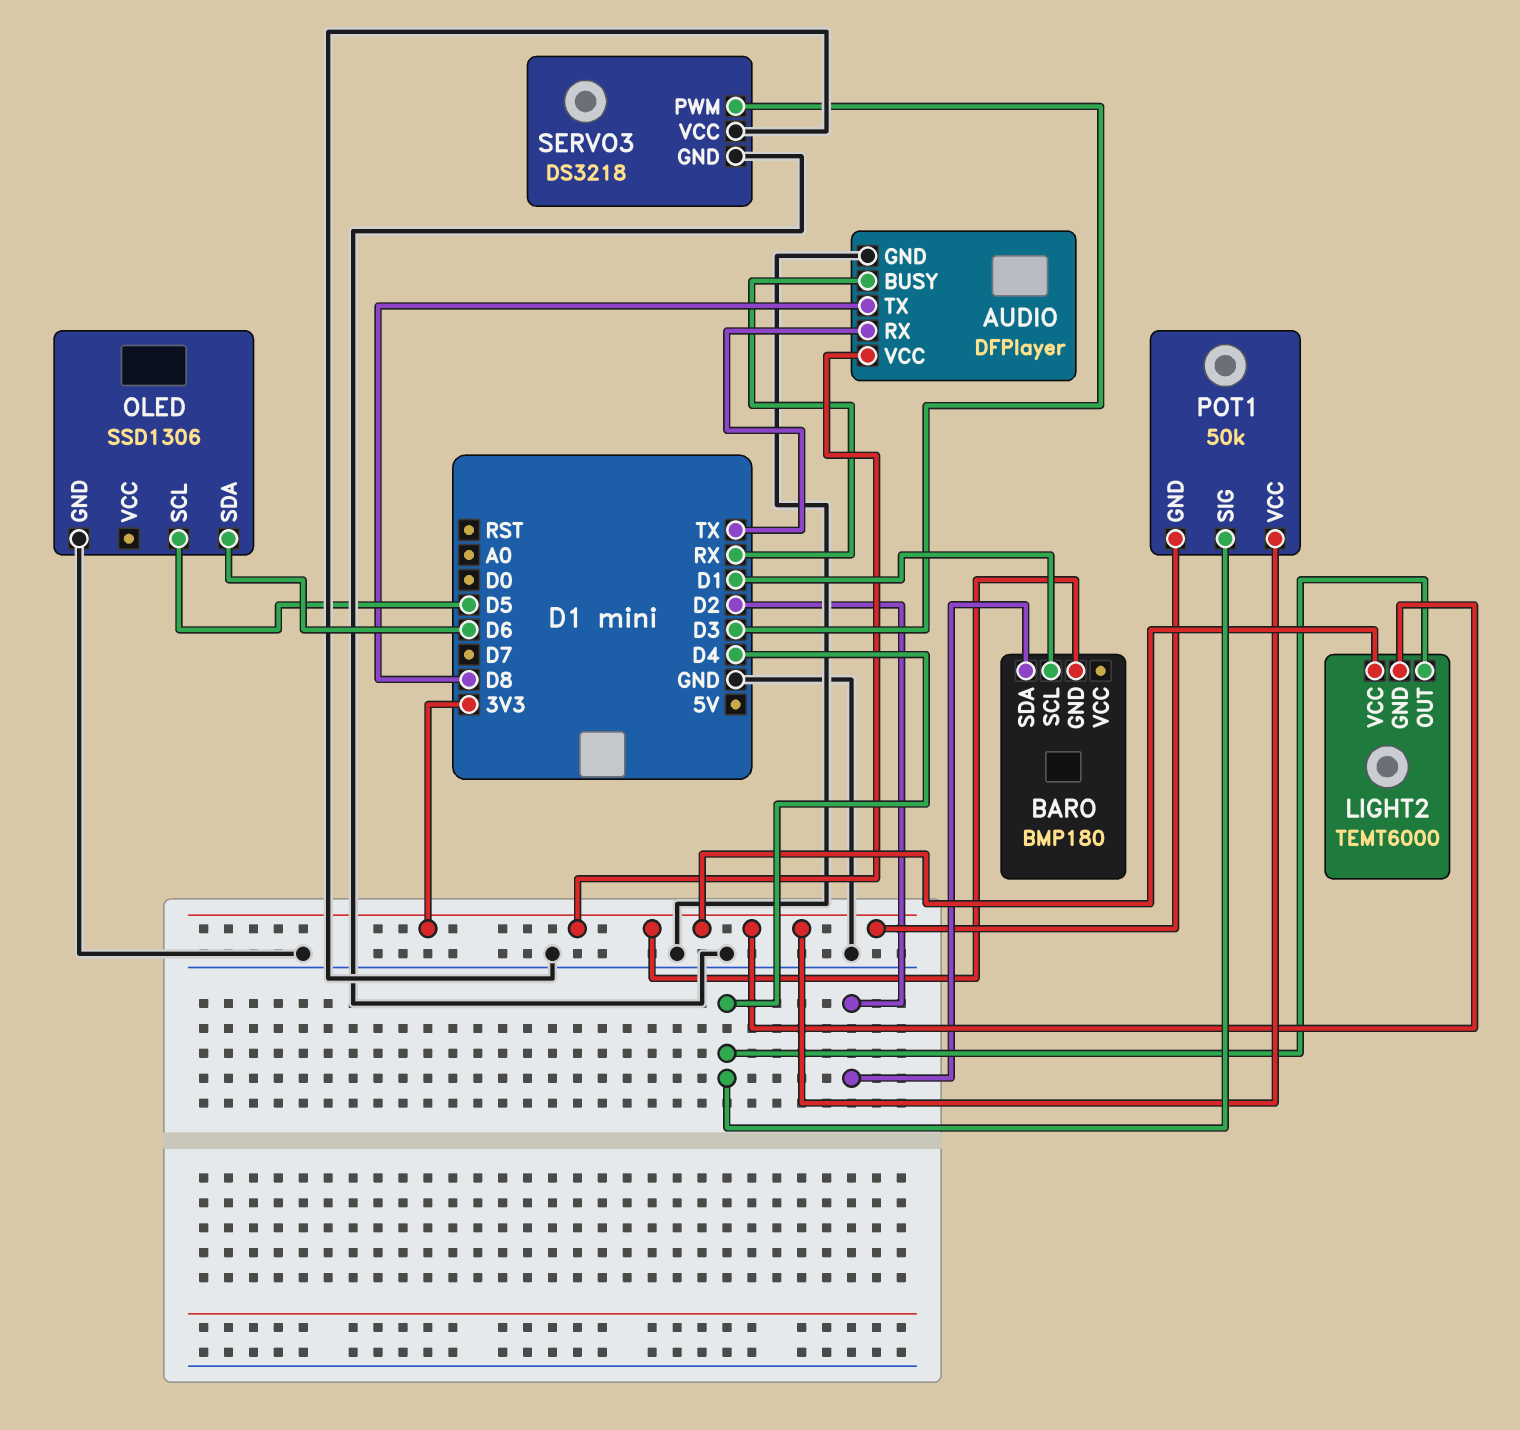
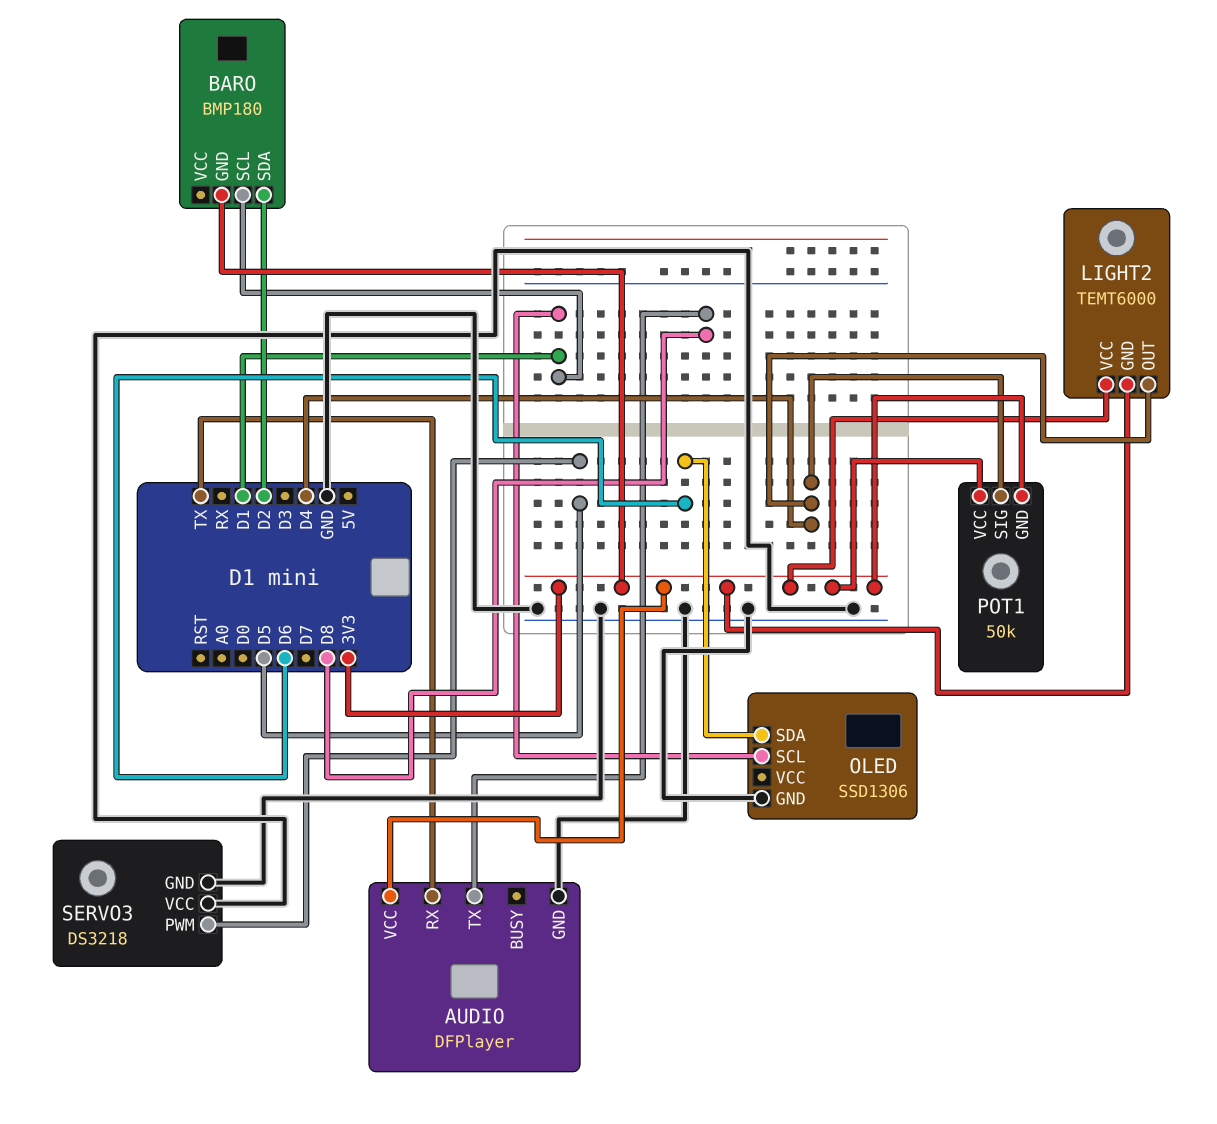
AUDIO pin BUSY: RX -> none
OLED pin SCL: D5 -> D1
SERVO3 pin PWM: D3 -> D5

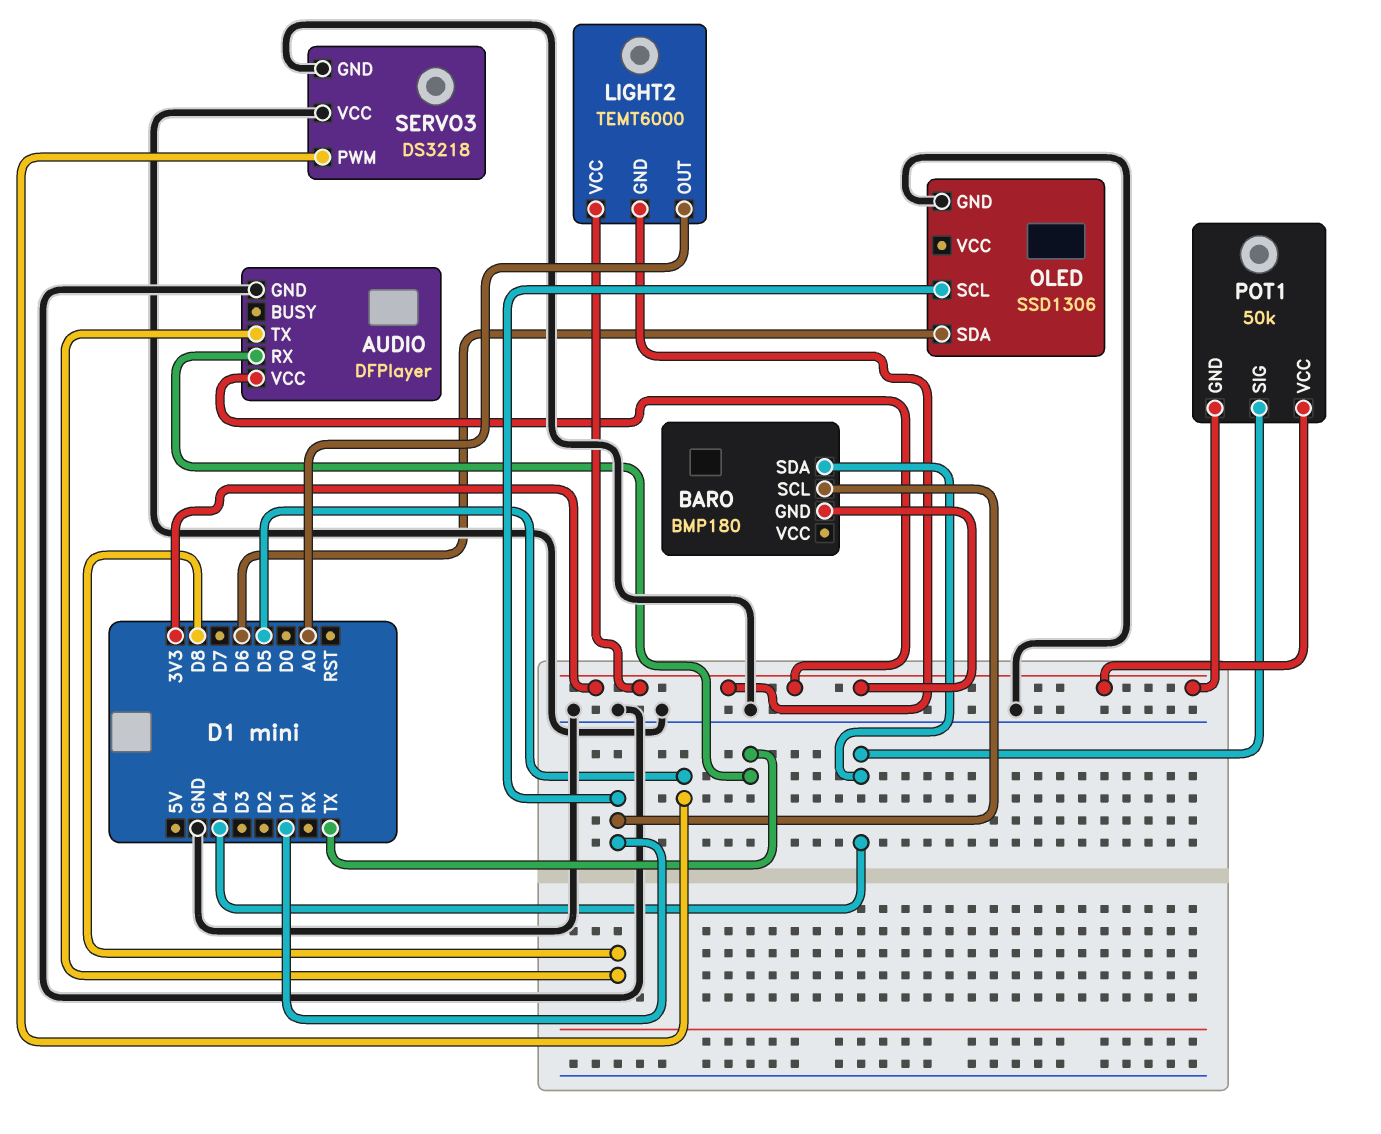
BARO pin SDA: D2 -> D4
LIGHT2 pin OUT: D4 -> A0

